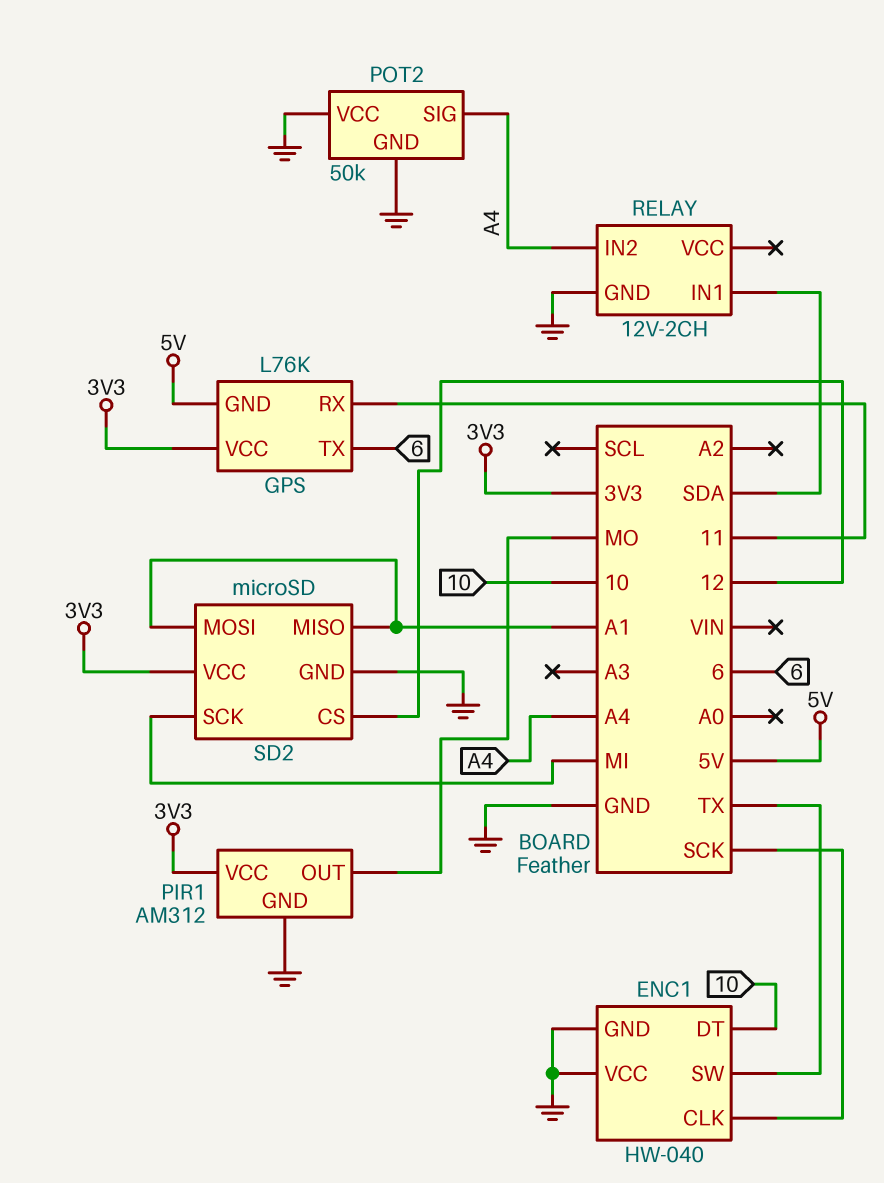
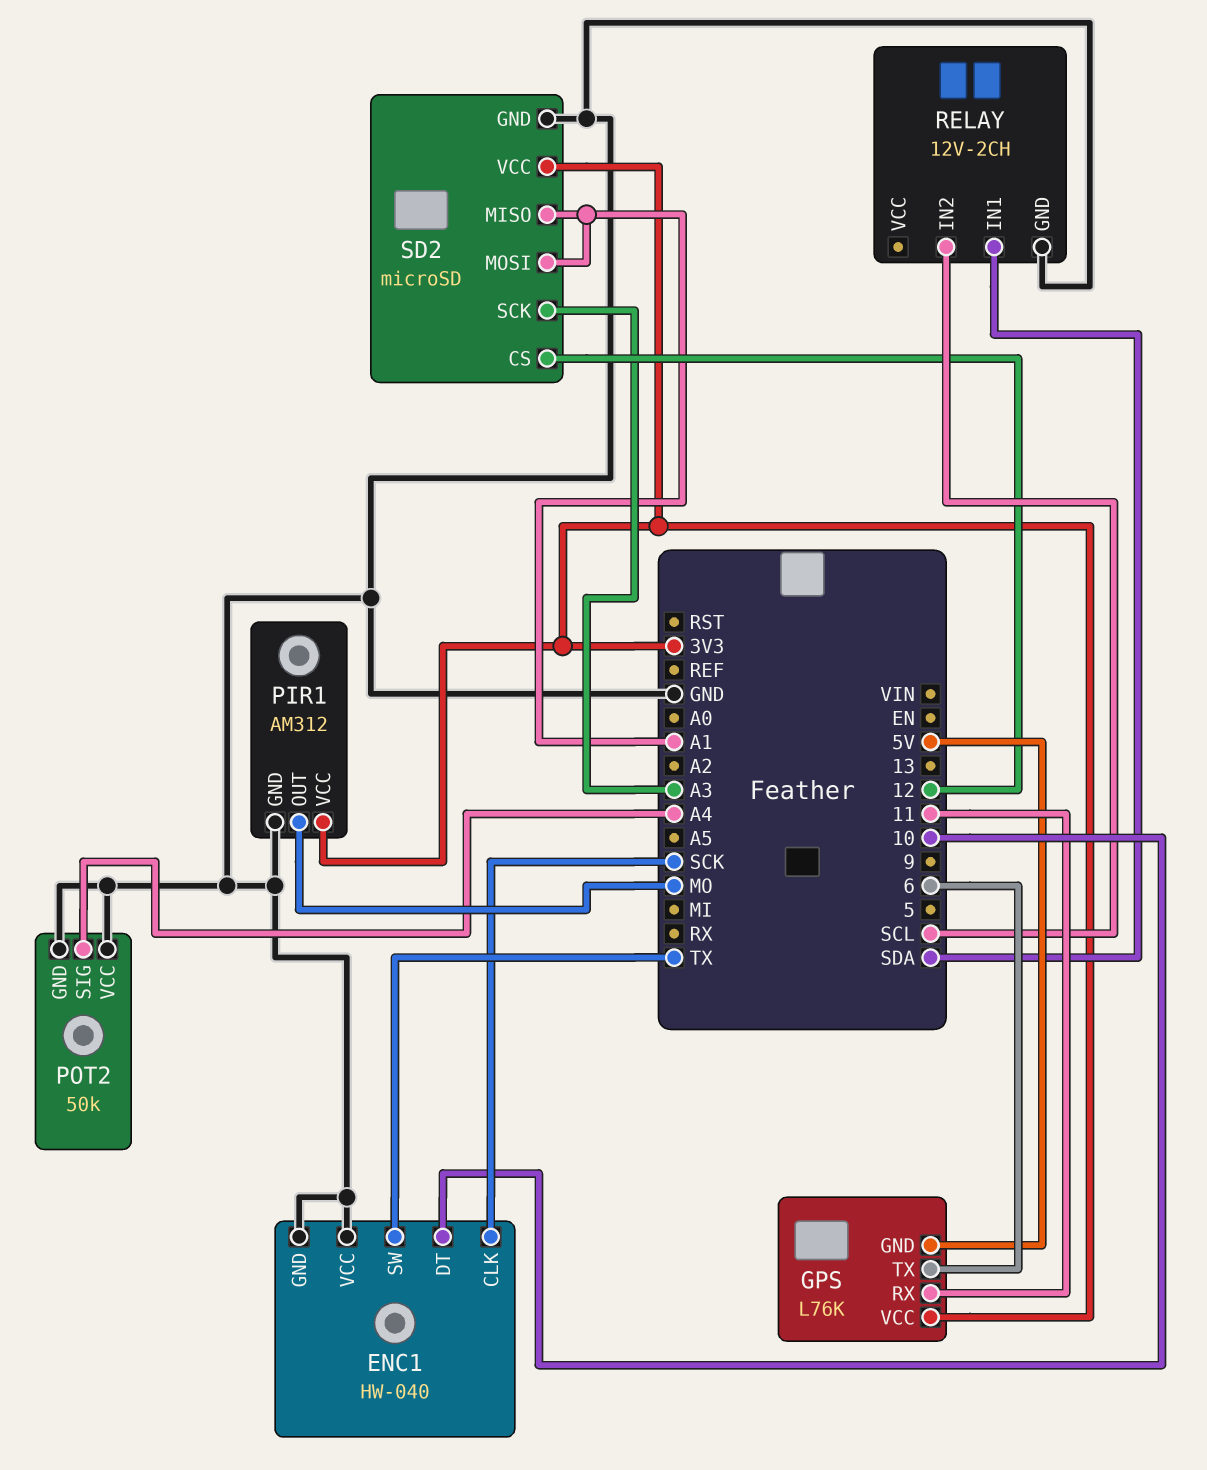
RELAY pin IN2: A4 -> SCL
SD2 pin SCK: MI -> A3

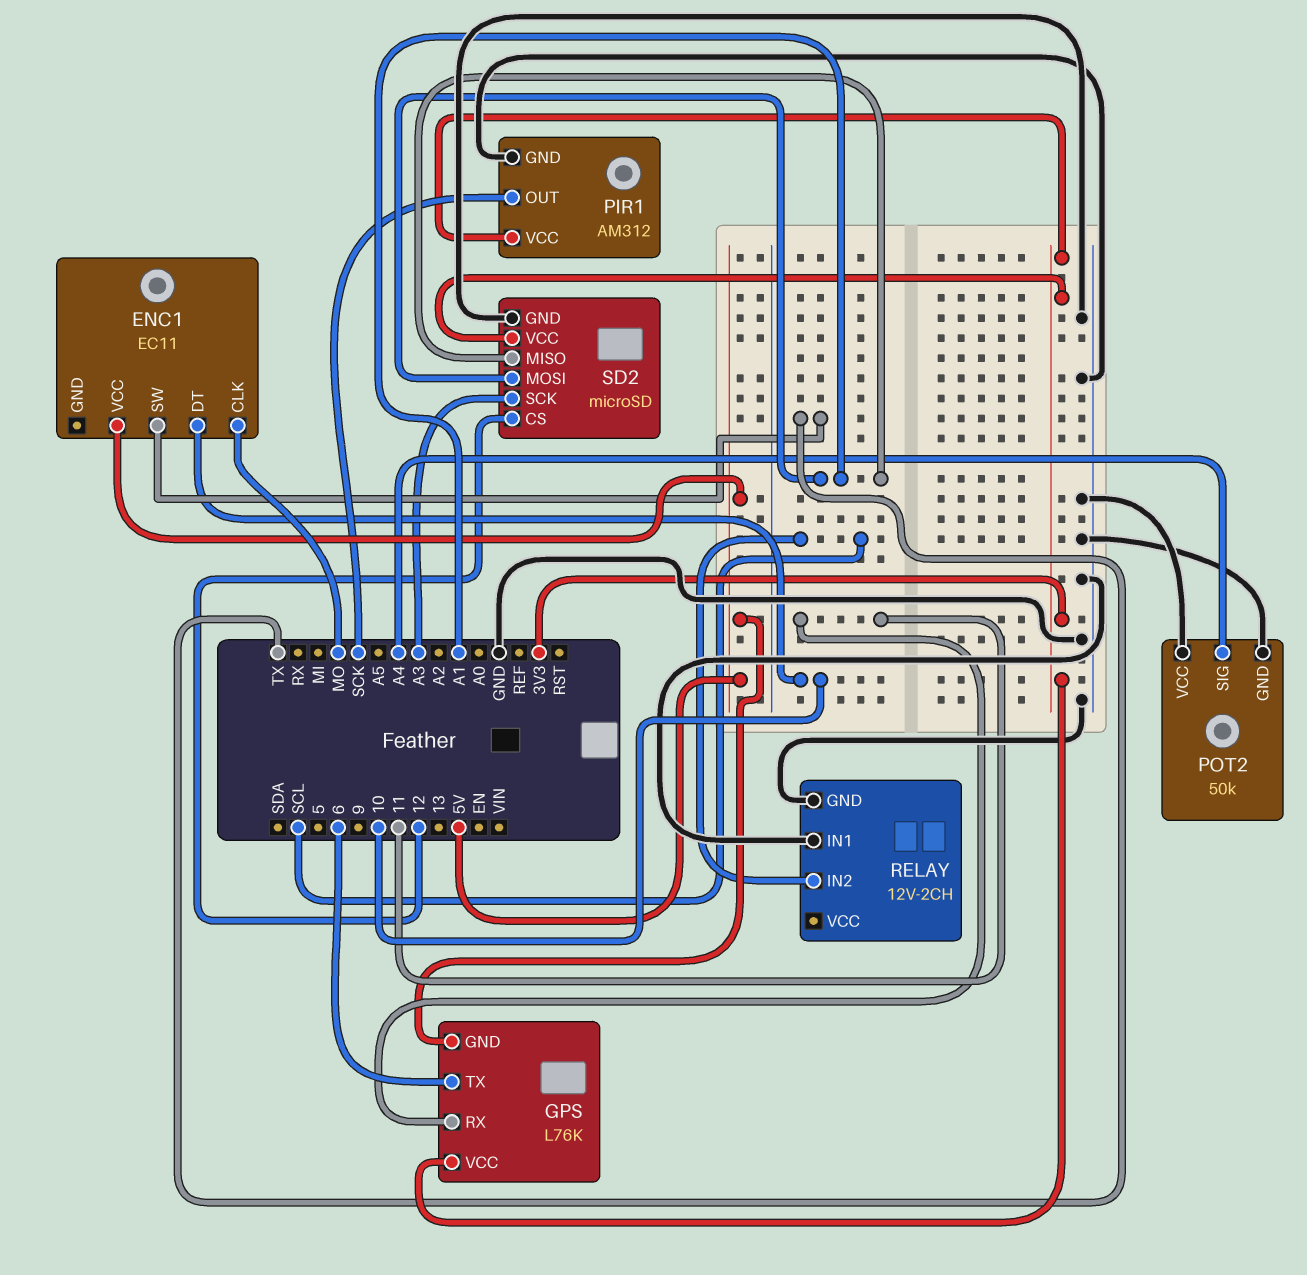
ENC1: HW-040 -> EC11
ENC1 pin CLK: SCK -> MO
ENC1 pin GND: GND -> none
ENC1 pin VCC: GND -> 5V
PIR1 pin OUT: MO -> SCK
RELAY pin IN1: SDA -> GND

